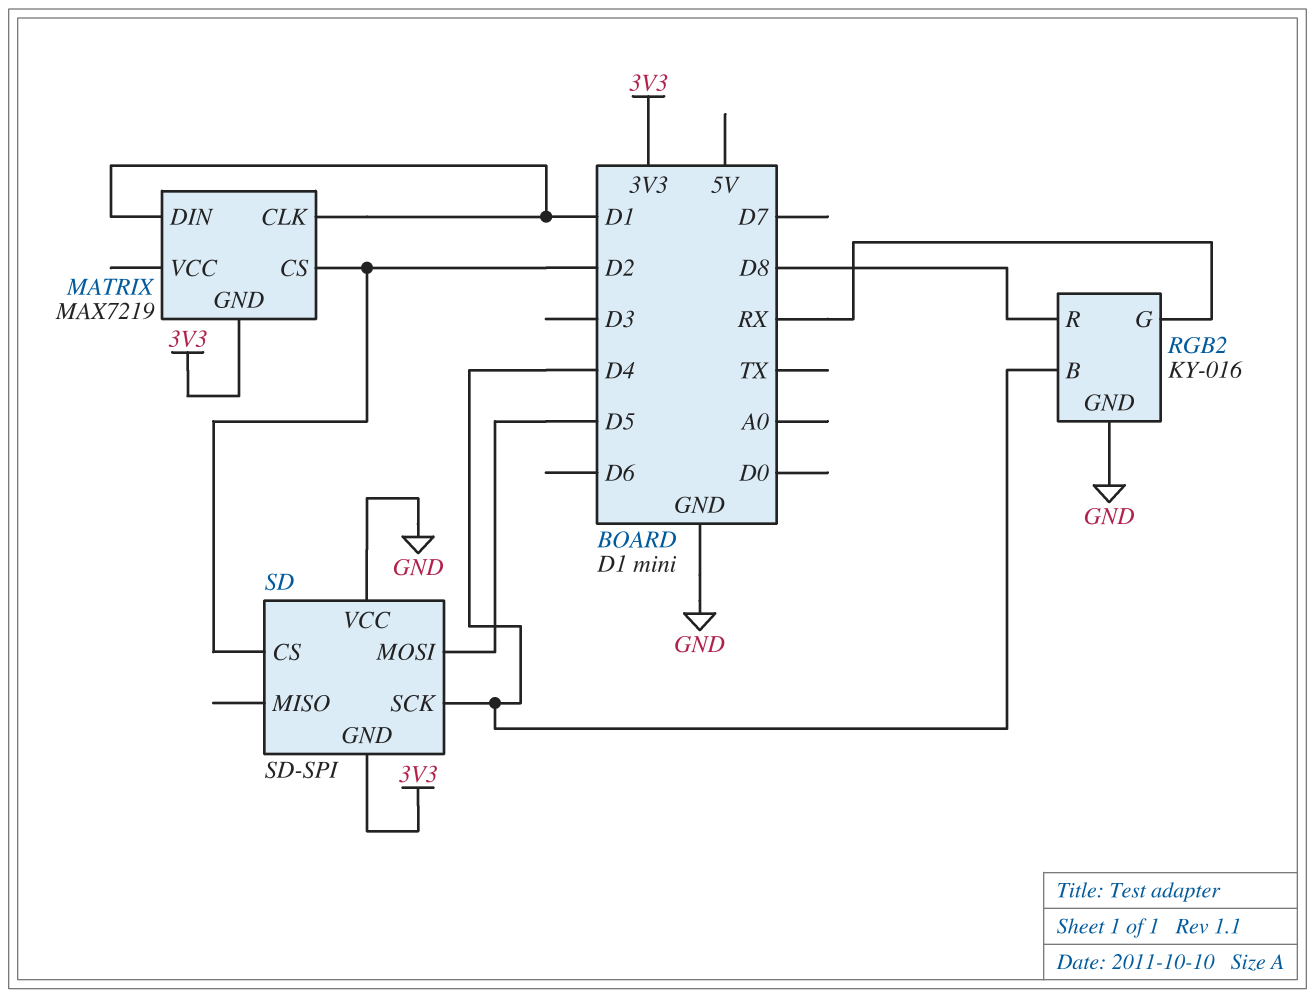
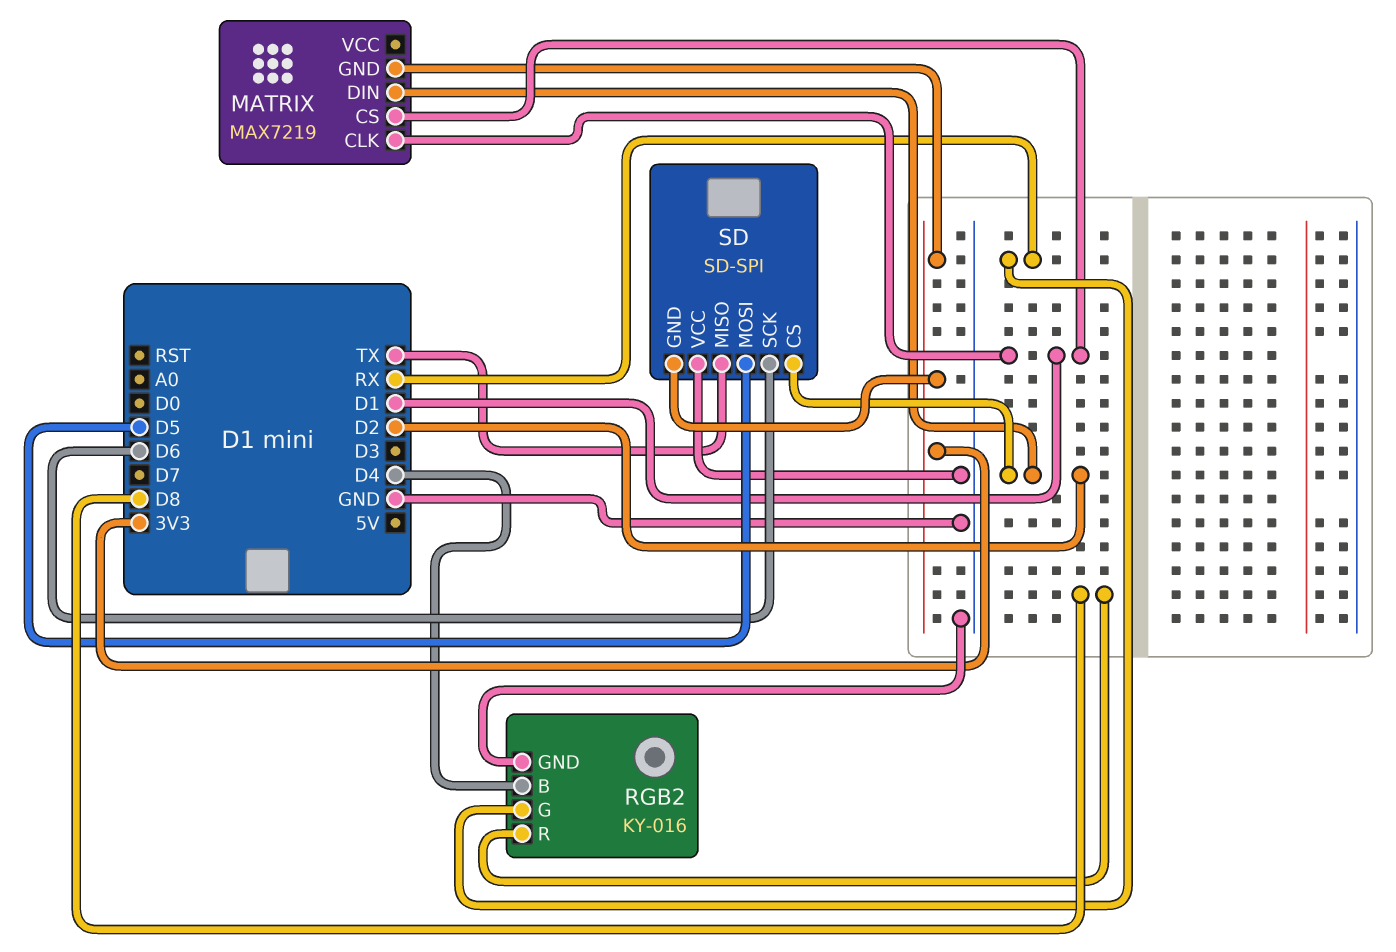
MATRIX pin CS: D2 -> D1
MATRIX pin DIN: D1 -> D2
SD pin MISO: none -> TX
SD pin SCK: D4 -> D6

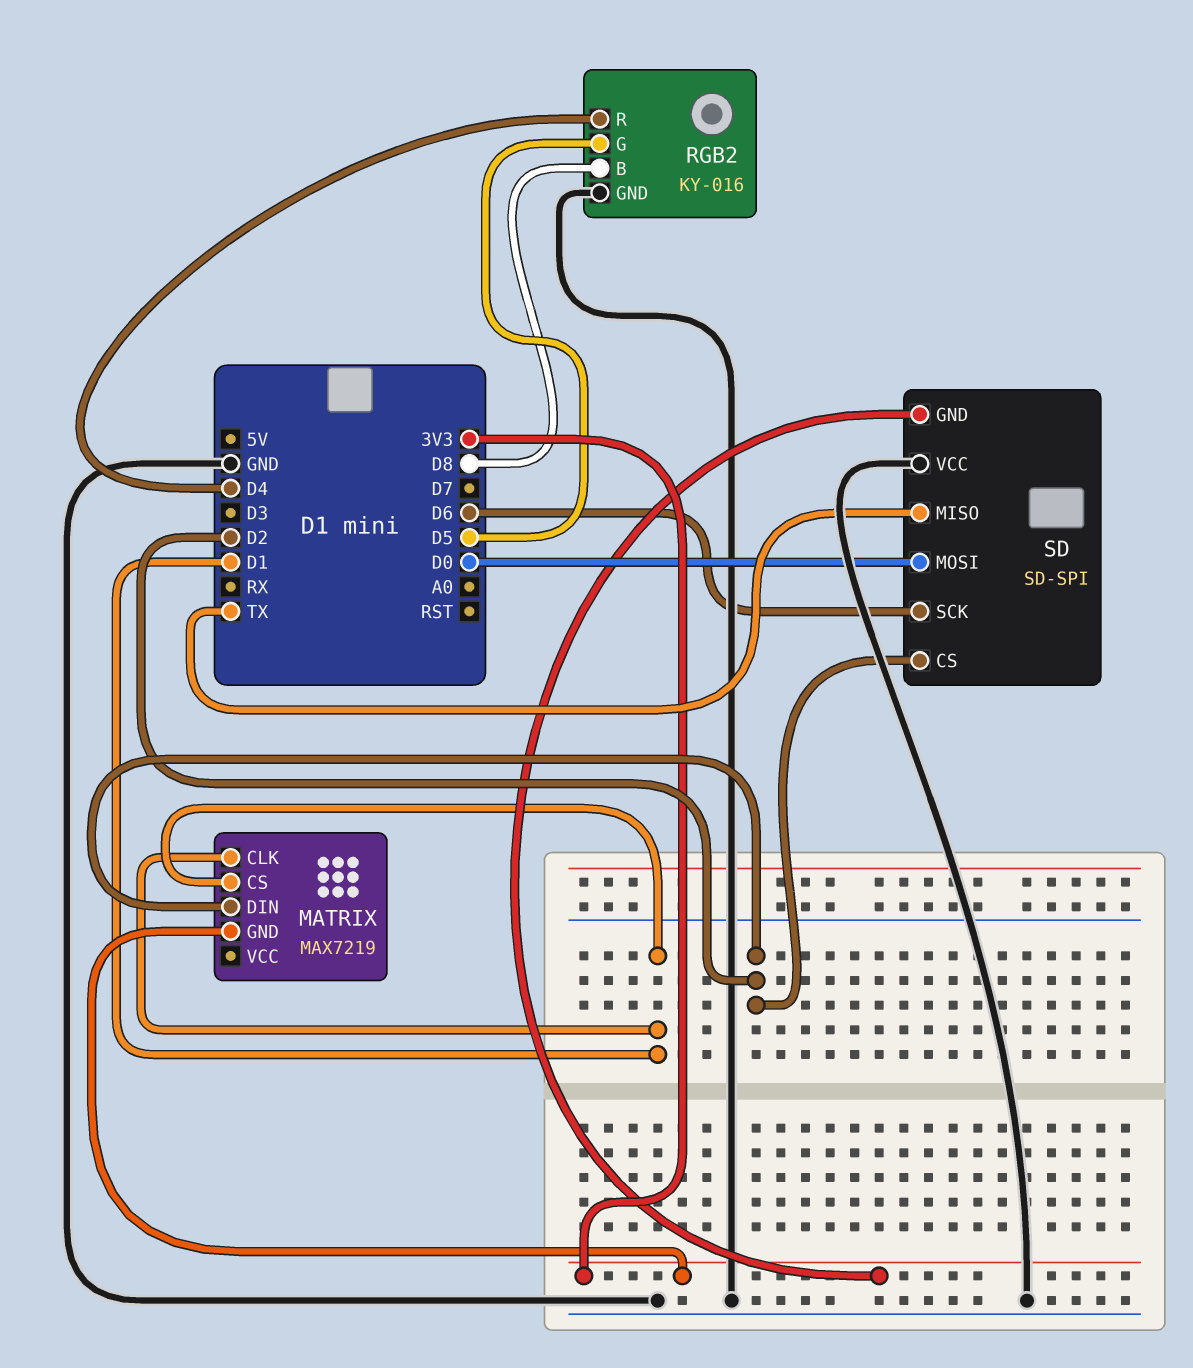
RGB2 pin B: D4 -> D8
RGB2 pin G: RX -> D5
RGB2 pin R: D8 -> D4
SD pin MOSI: D5 -> D0

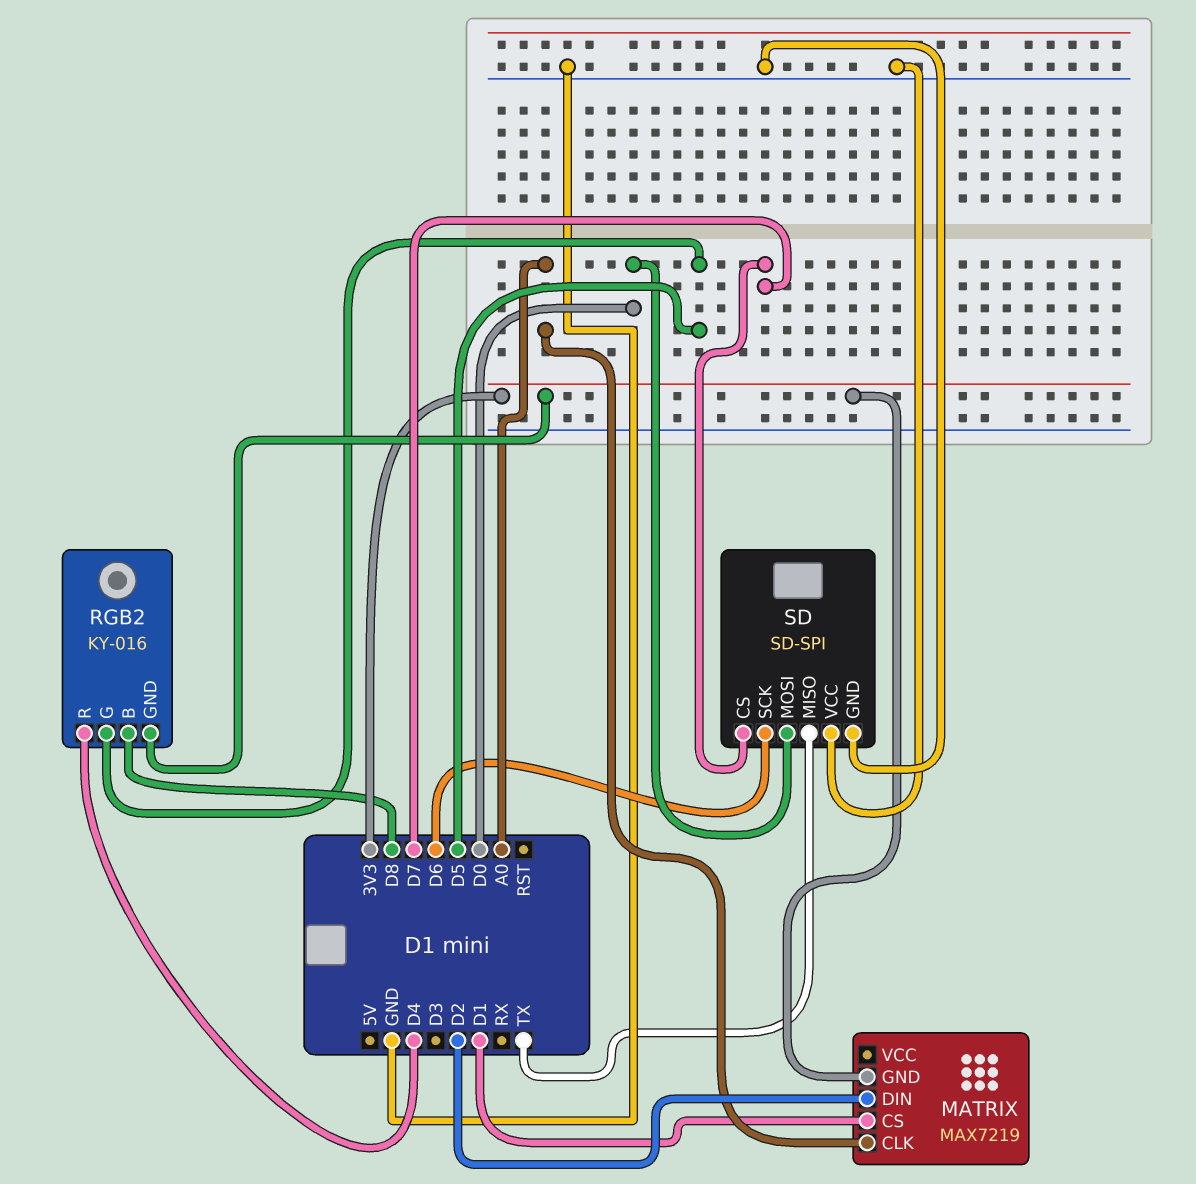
MATRIX pin CLK: D1 -> A0
RGB2 pin GND: GND -> 3V3
SD pin CS: D2 -> D7
SD pin GND: 3V3 -> GND

